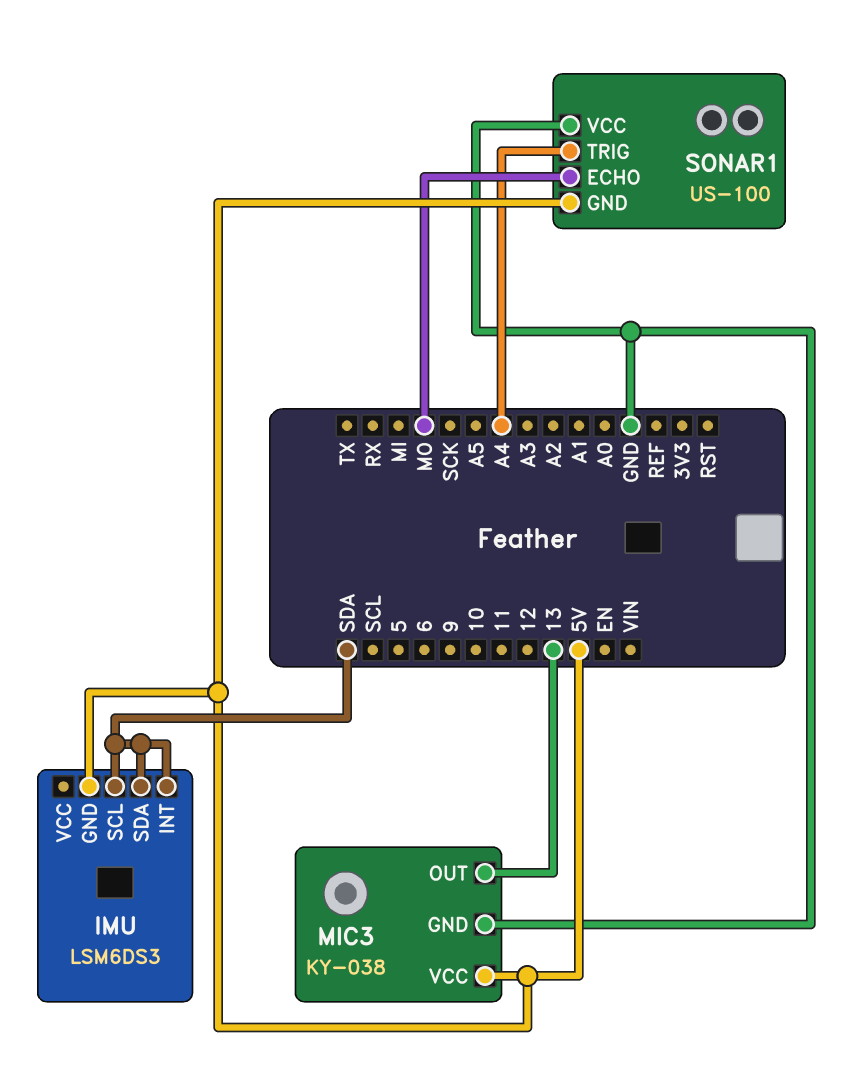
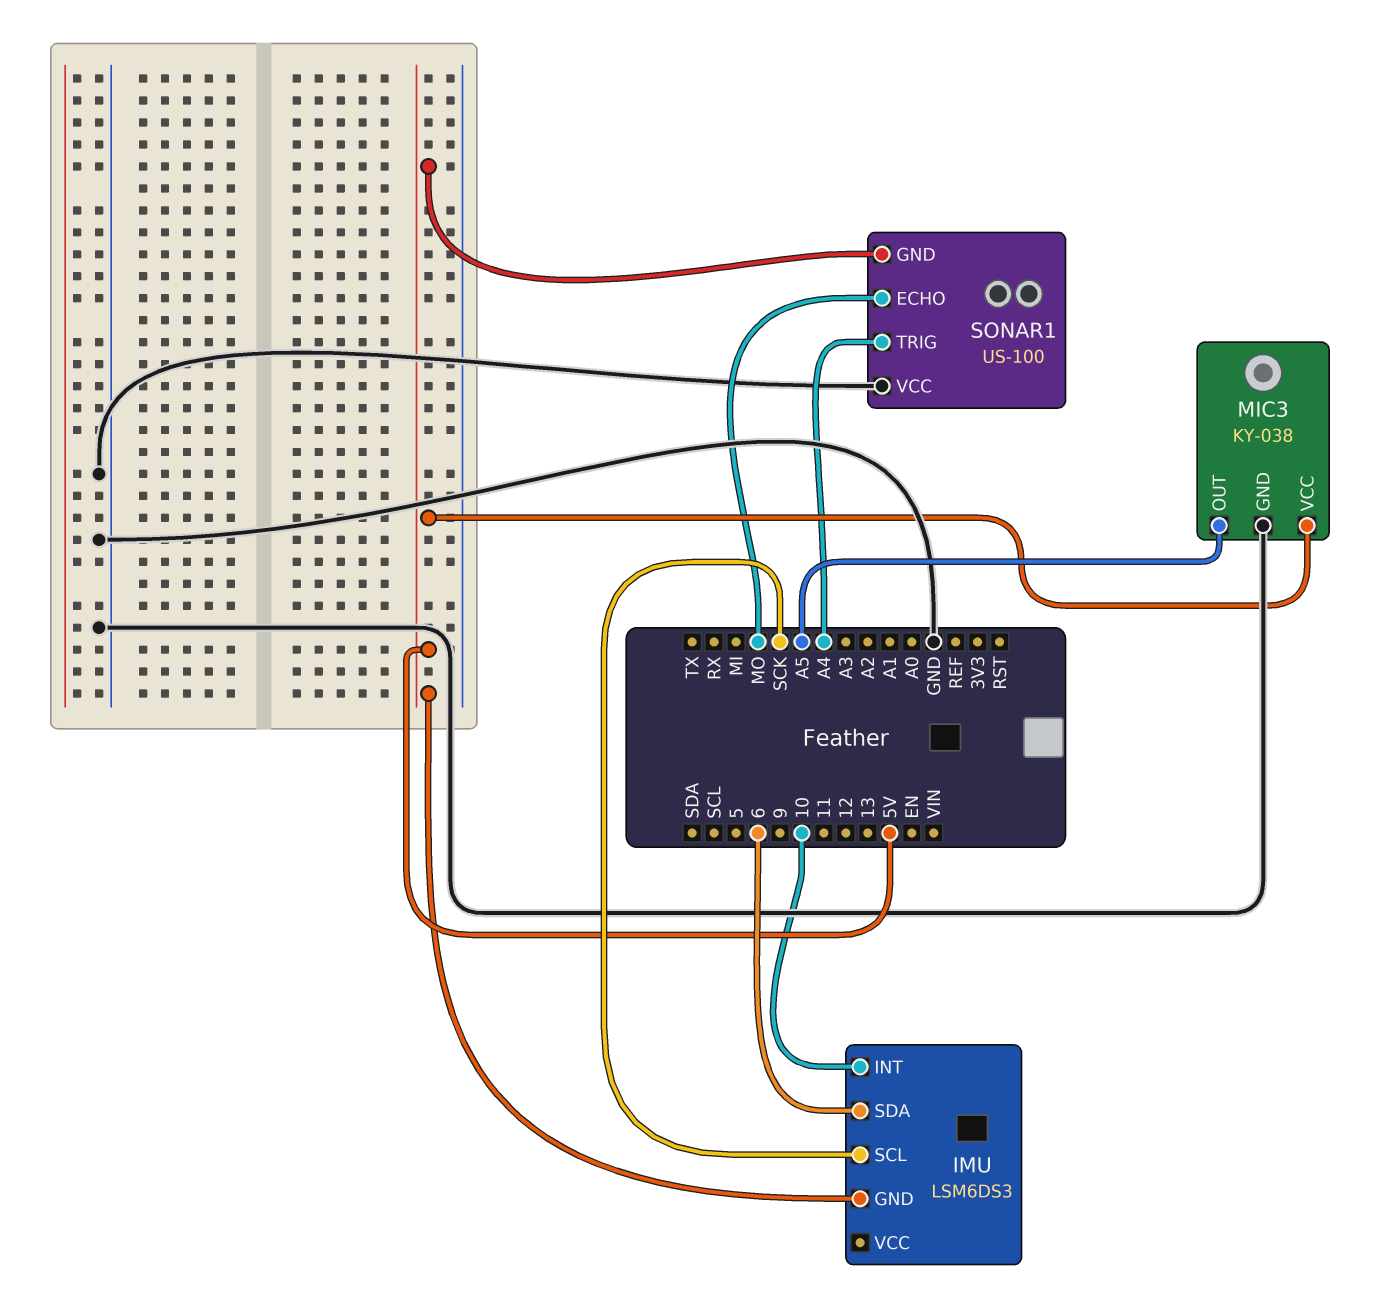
IMU pin INT: SDA -> 10
IMU pin SCL: SDA -> SCK
IMU pin SDA: SDA -> 6
MIC3 pin OUT: 13 -> A5

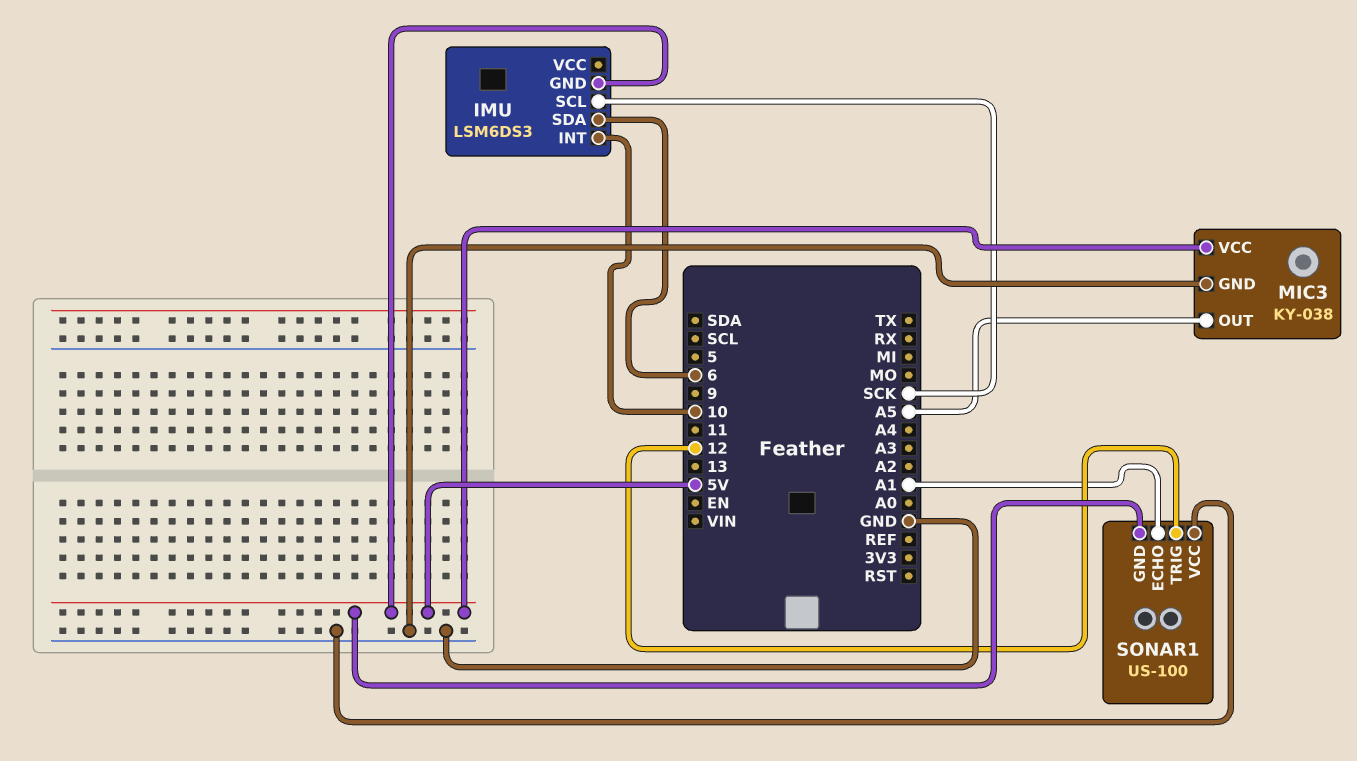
SONAR1 pin ECHO: MO -> A1
SONAR1 pin TRIG: A4 -> 12

